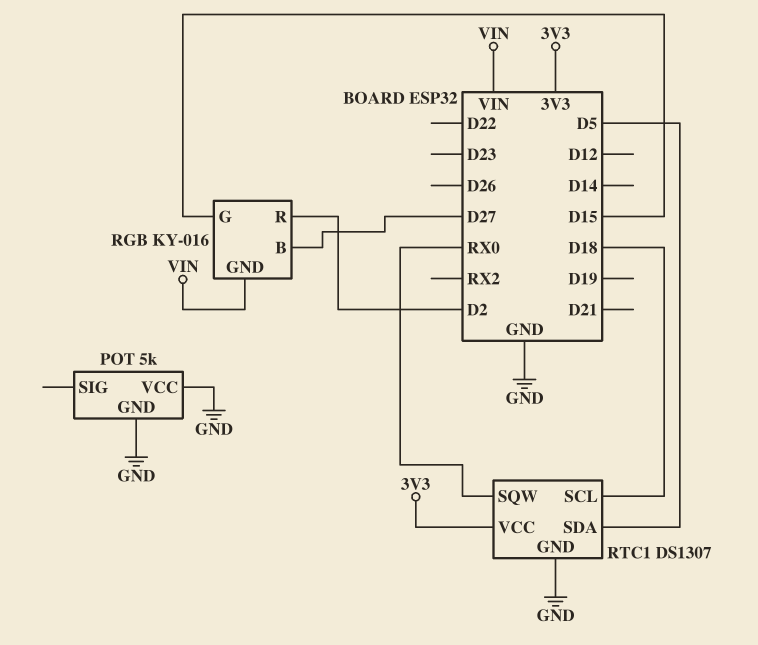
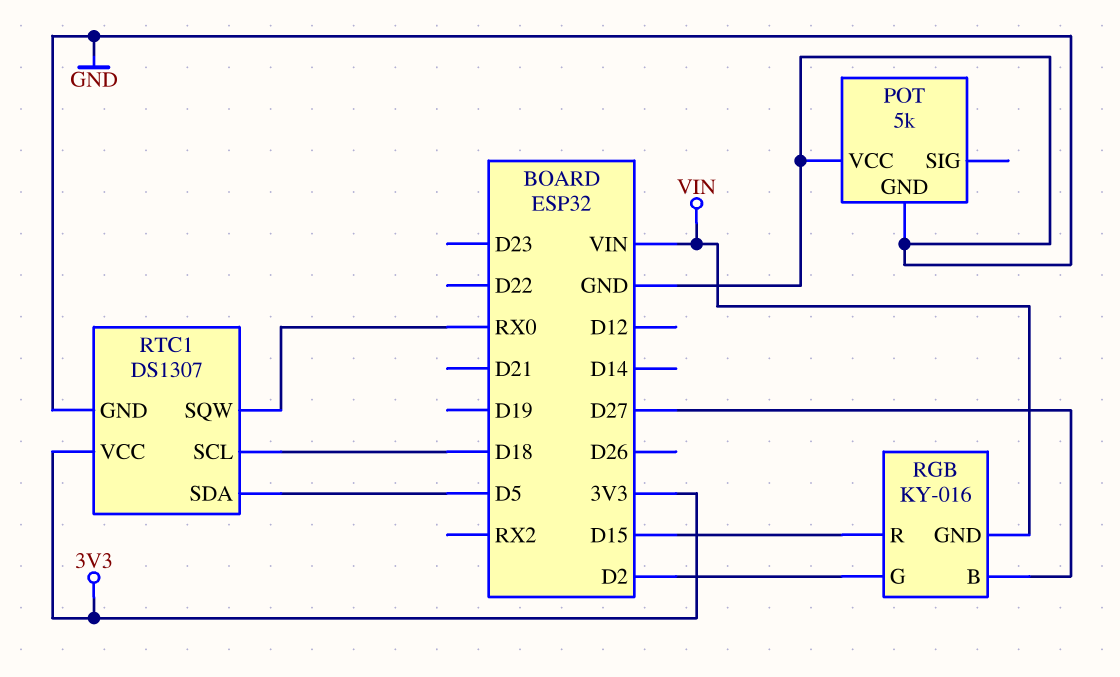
RGB pin G: D15 -> D2
RGB pin R: D2 -> D15

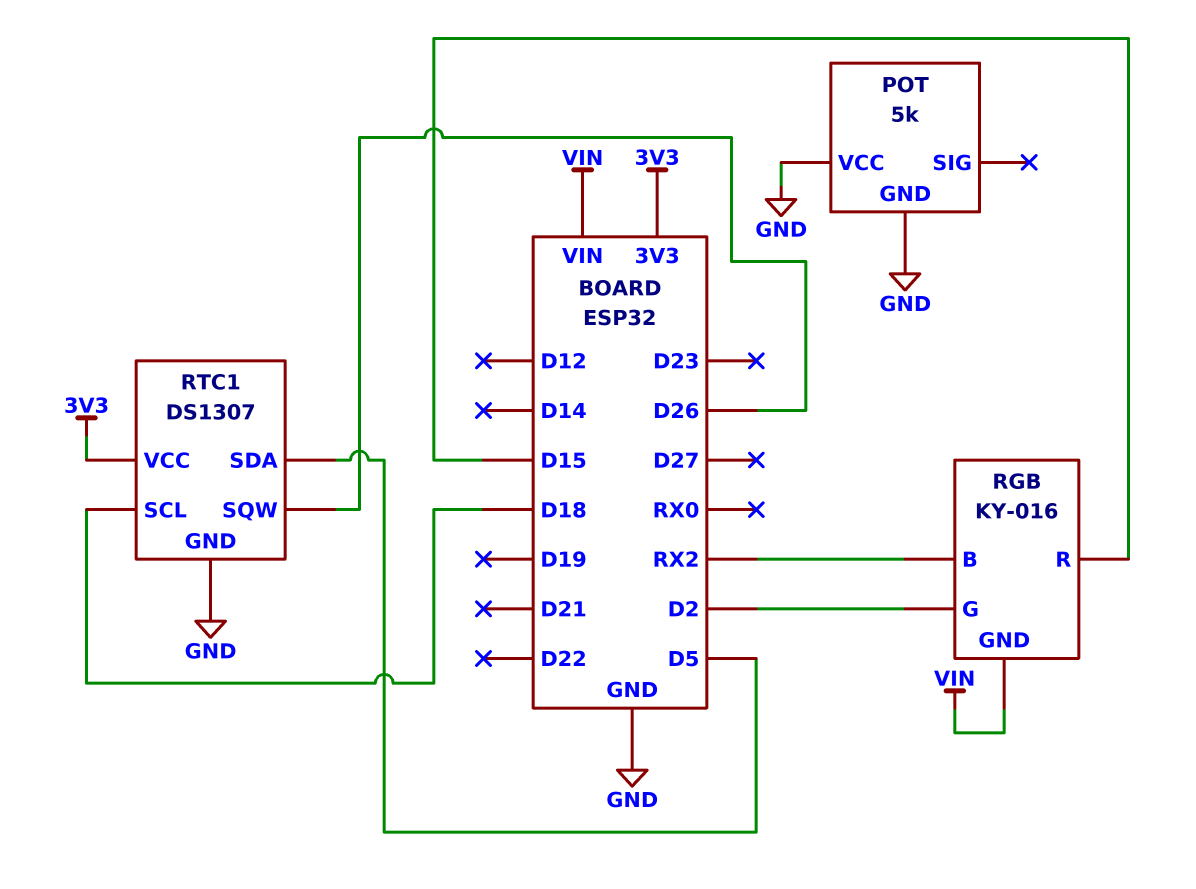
RGB pin B: D27 -> RX2
RTC1 pin SQW: RX0 -> D26

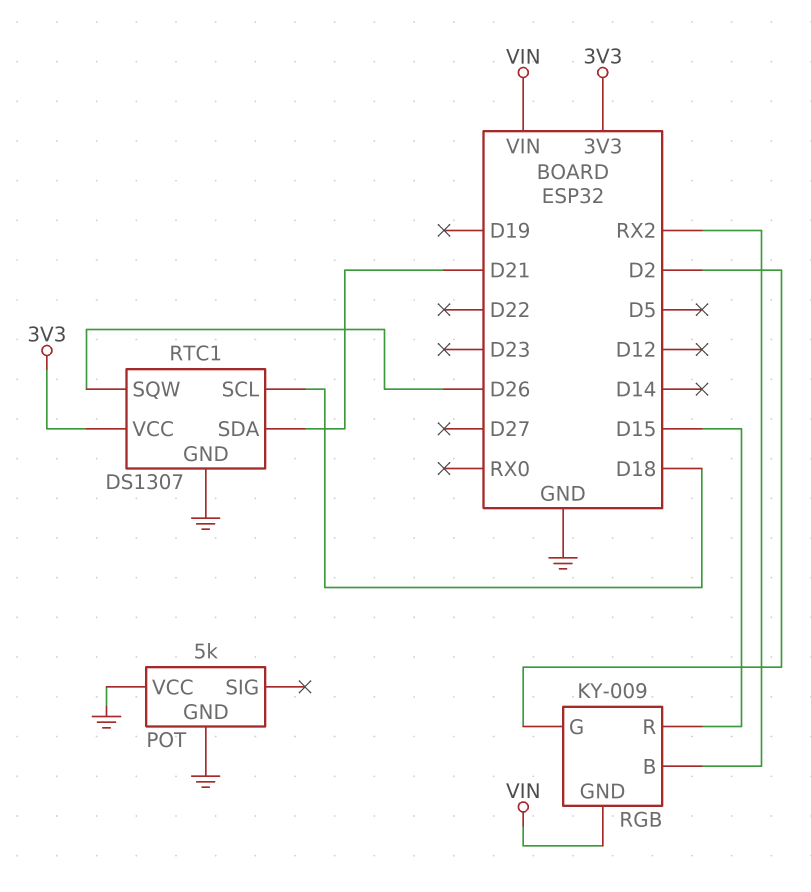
RGB: KY-016 -> KY-009
RTC1 pin SDA: D5 -> D21

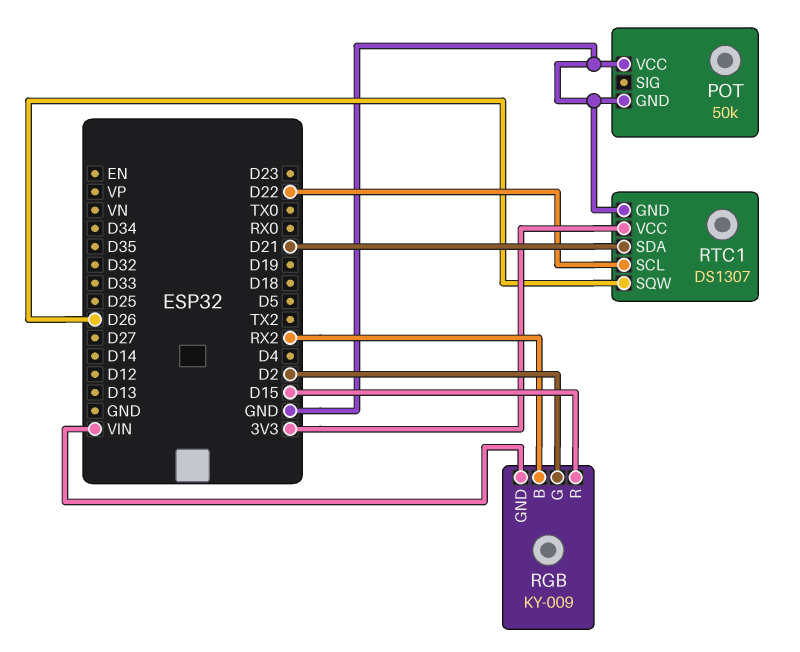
POT: 5k -> 50k
RTC1 pin SCL: D18 -> D22

